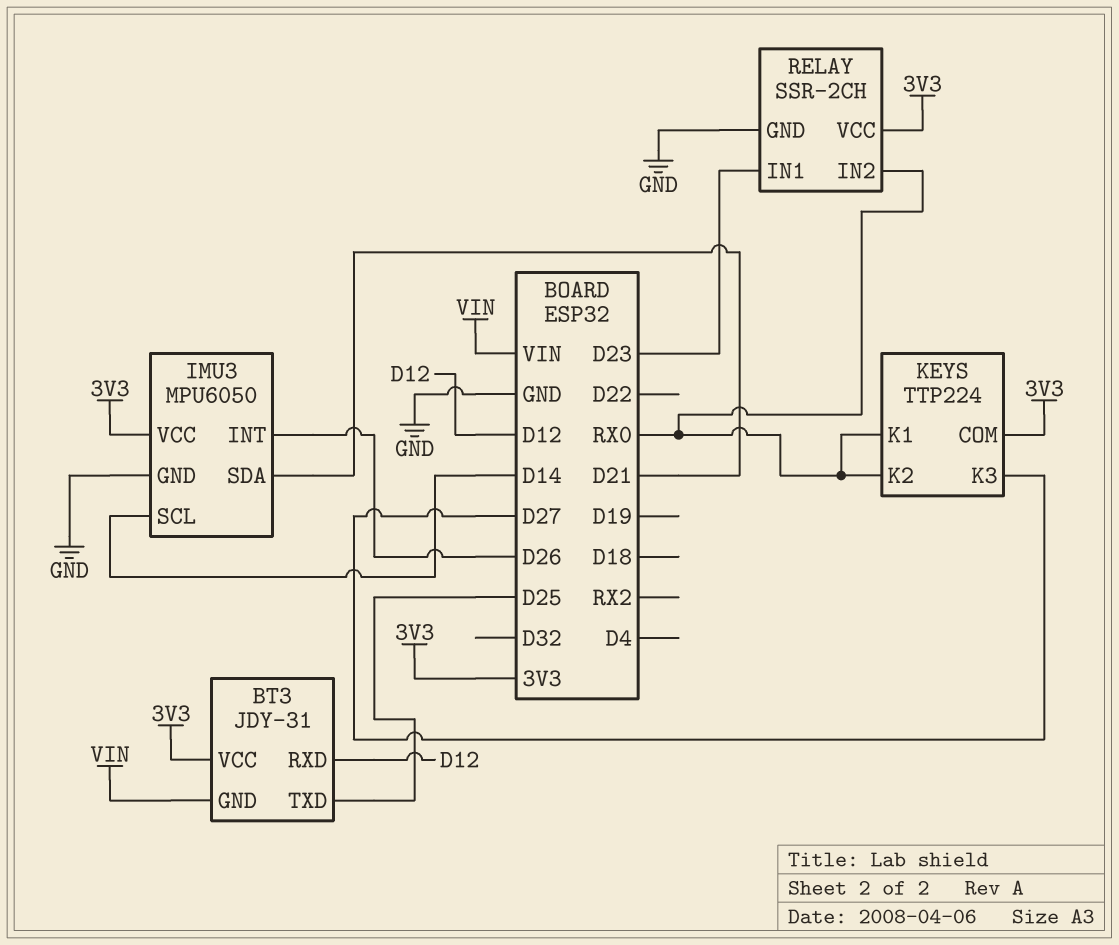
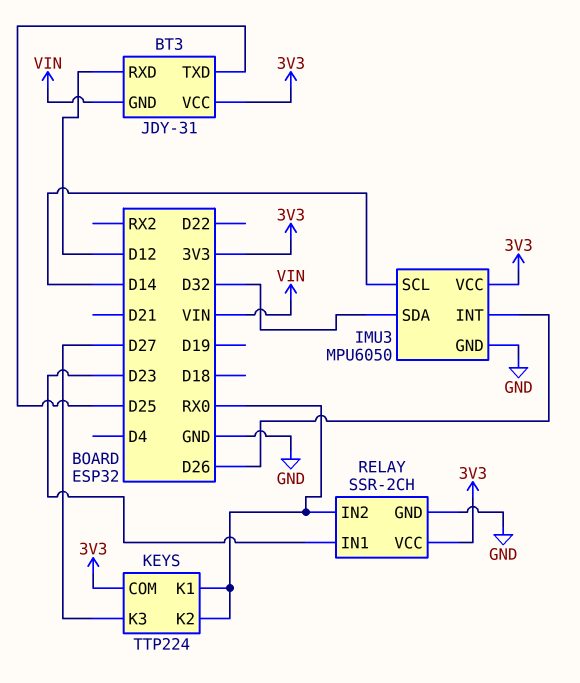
IMU3 pin SDA: D21 -> D32

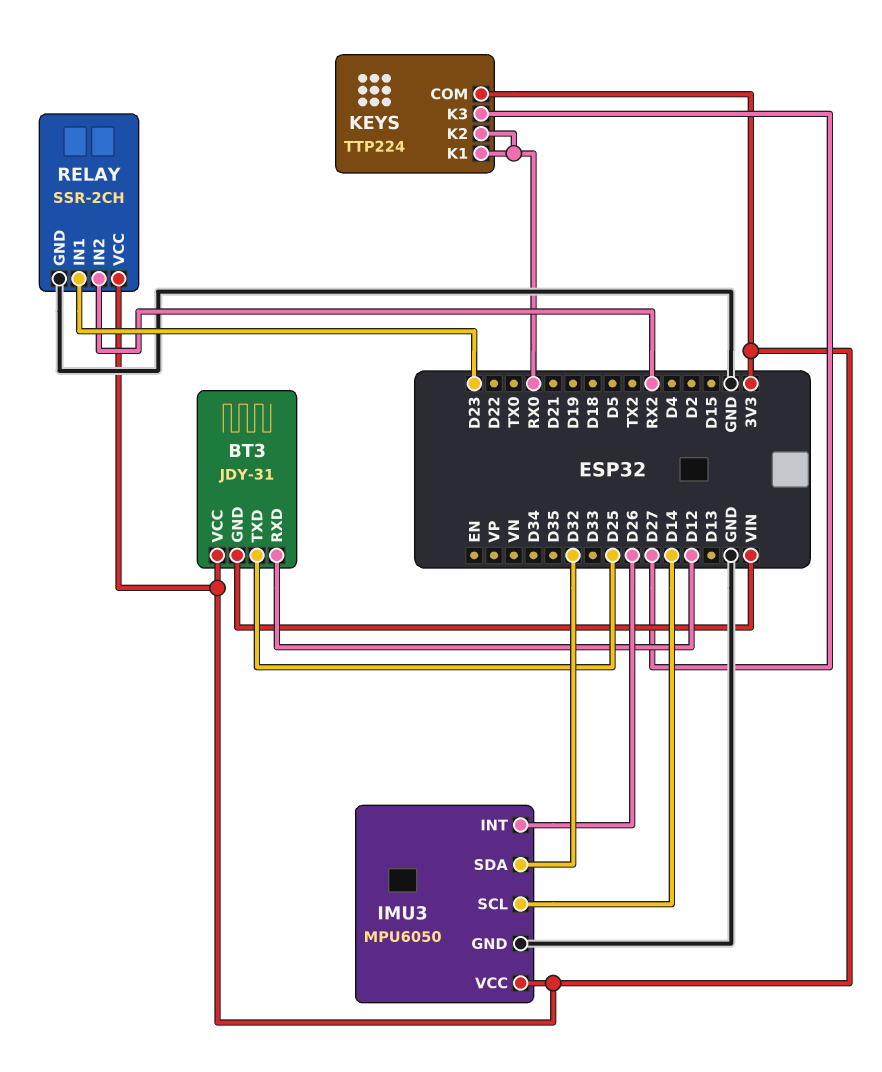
RELAY pin IN2: RX0 -> RX2

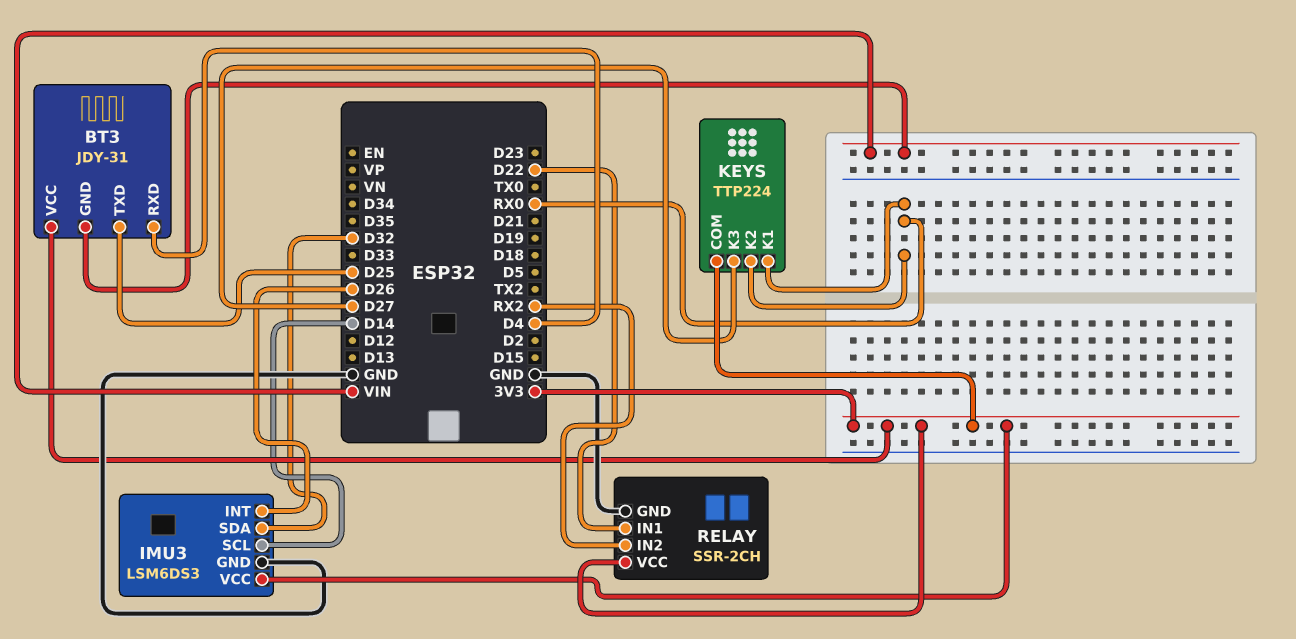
BT3 pin RXD: D12 -> D4
IMU3: MPU6050 -> LSM6DS3
RELAY pin IN1: D23 -> D22

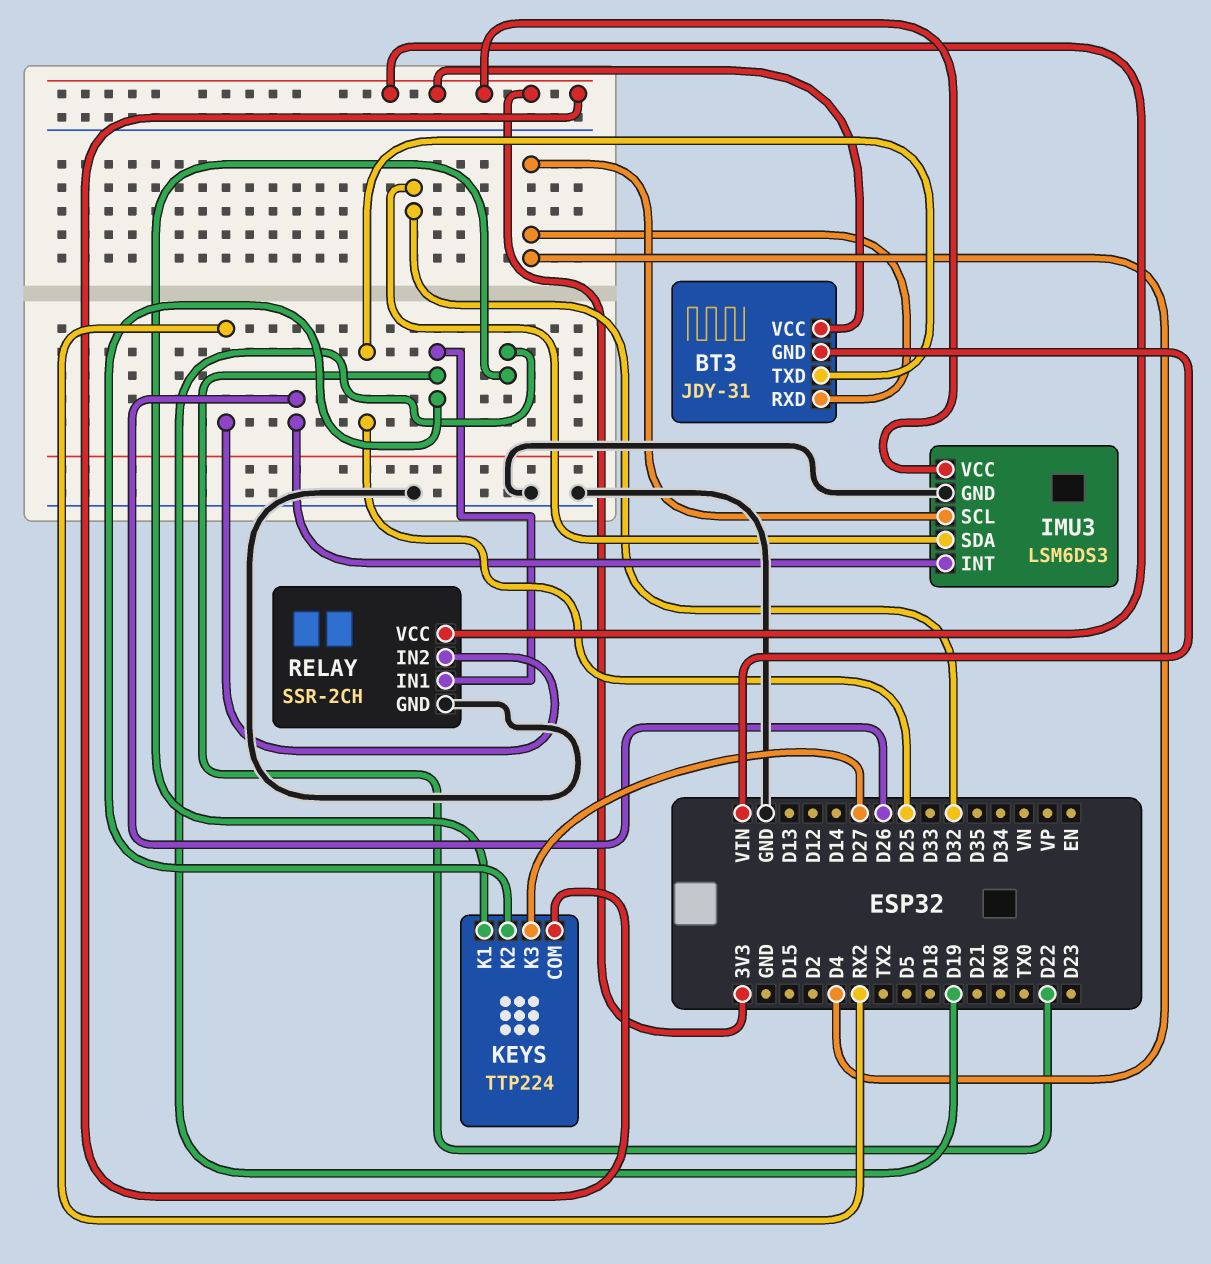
IMU3 pin SCL: D14 -> D4
KEYS pin K1: RX0 -> D19
KEYS pin K2: RX0 -> D22

